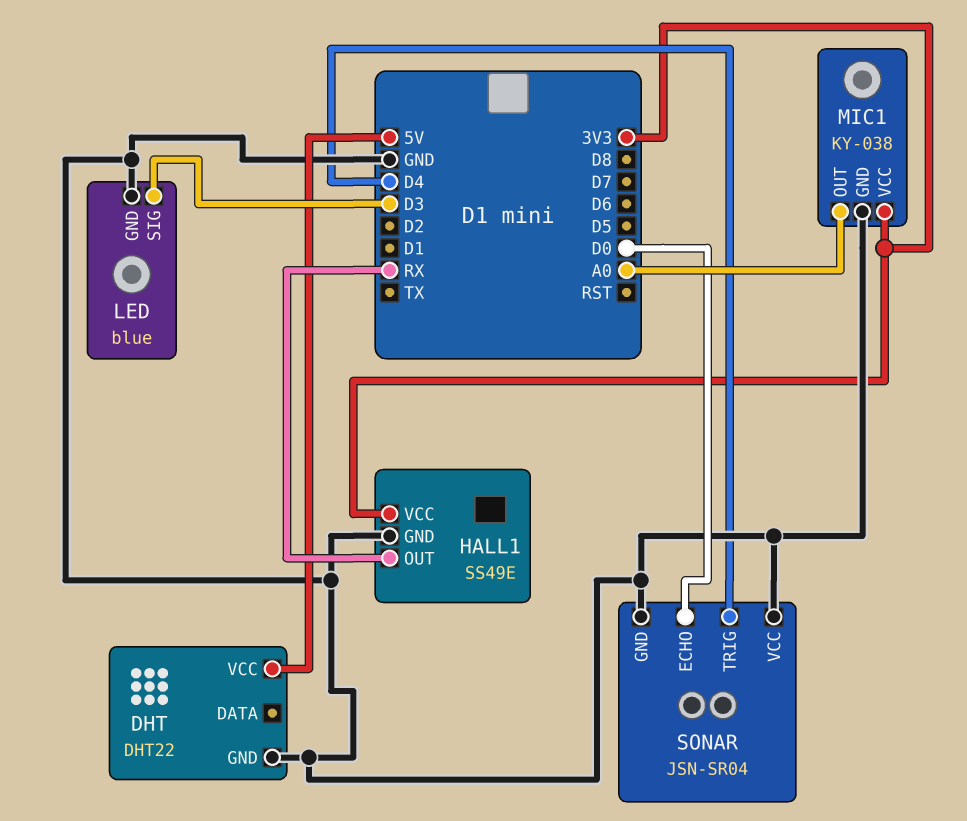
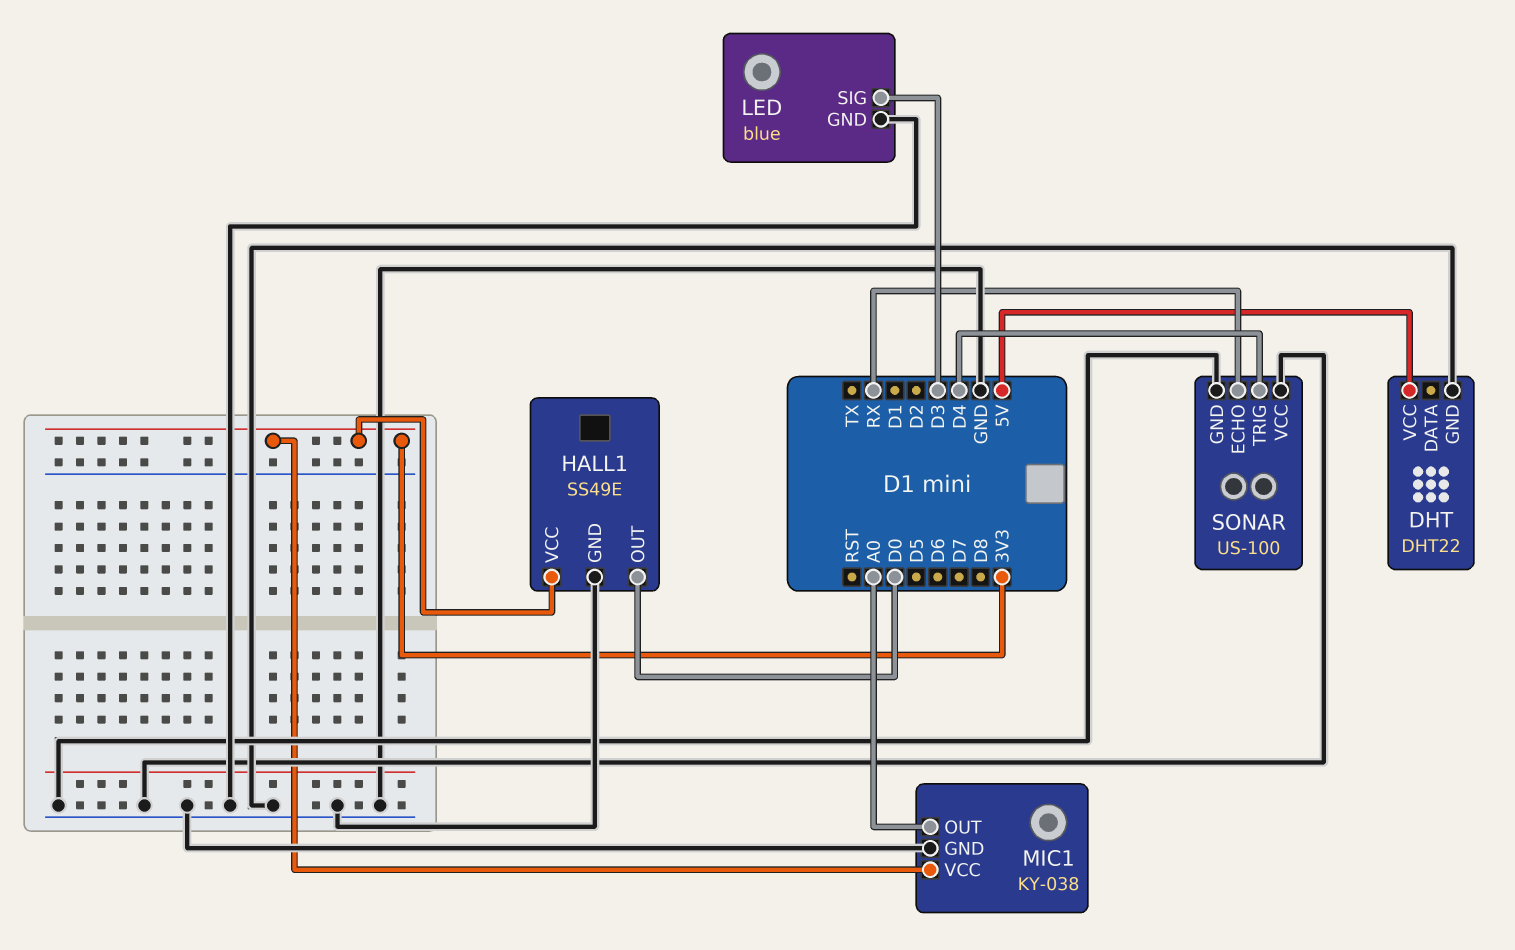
HALL1 pin OUT: RX -> D0
SONAR: JSN-SR04 -> US-100
SONAR pin ECHO: D0 -> RX

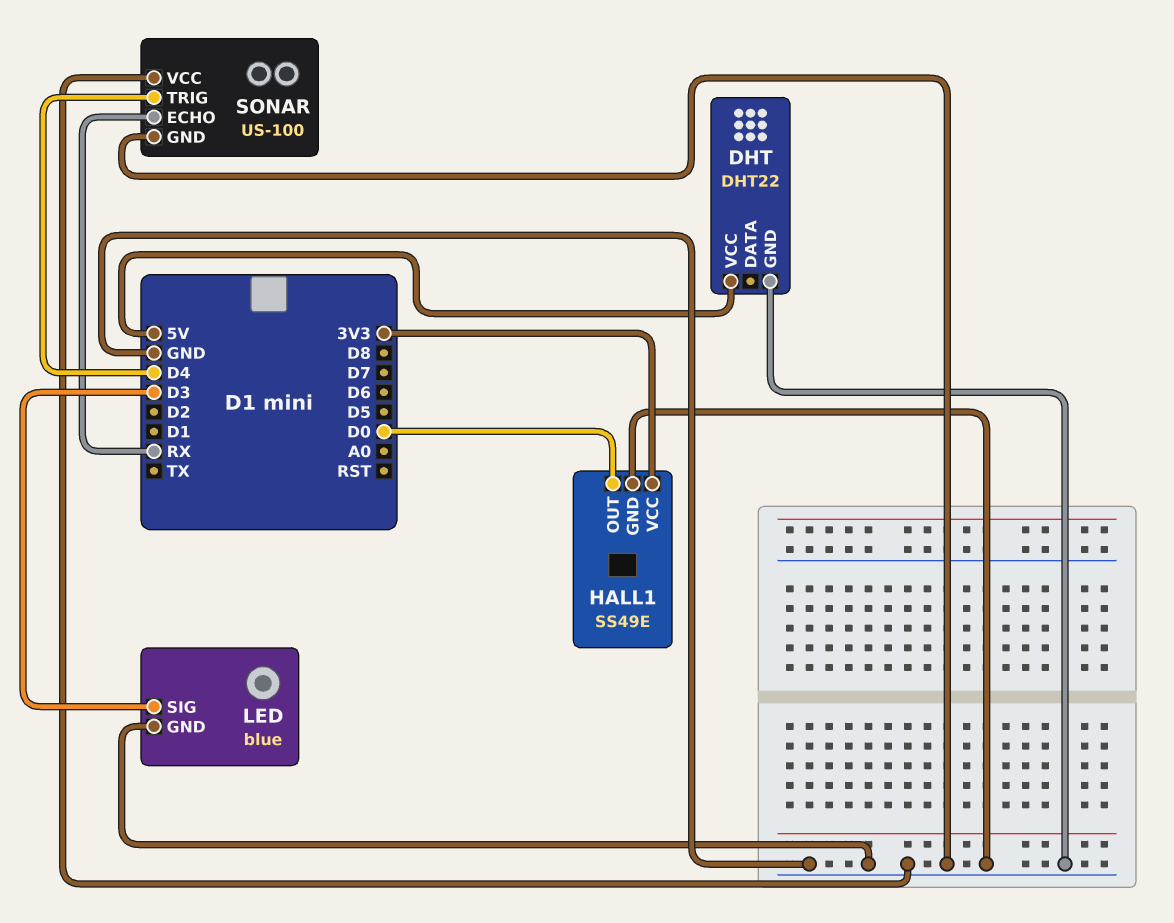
MIC1: KY-038 -> none
MIC1 pin GND: GND -> none
MIC1 pin OUT: A0 -> none
MIC1 pin VCC: 3V3 -> none

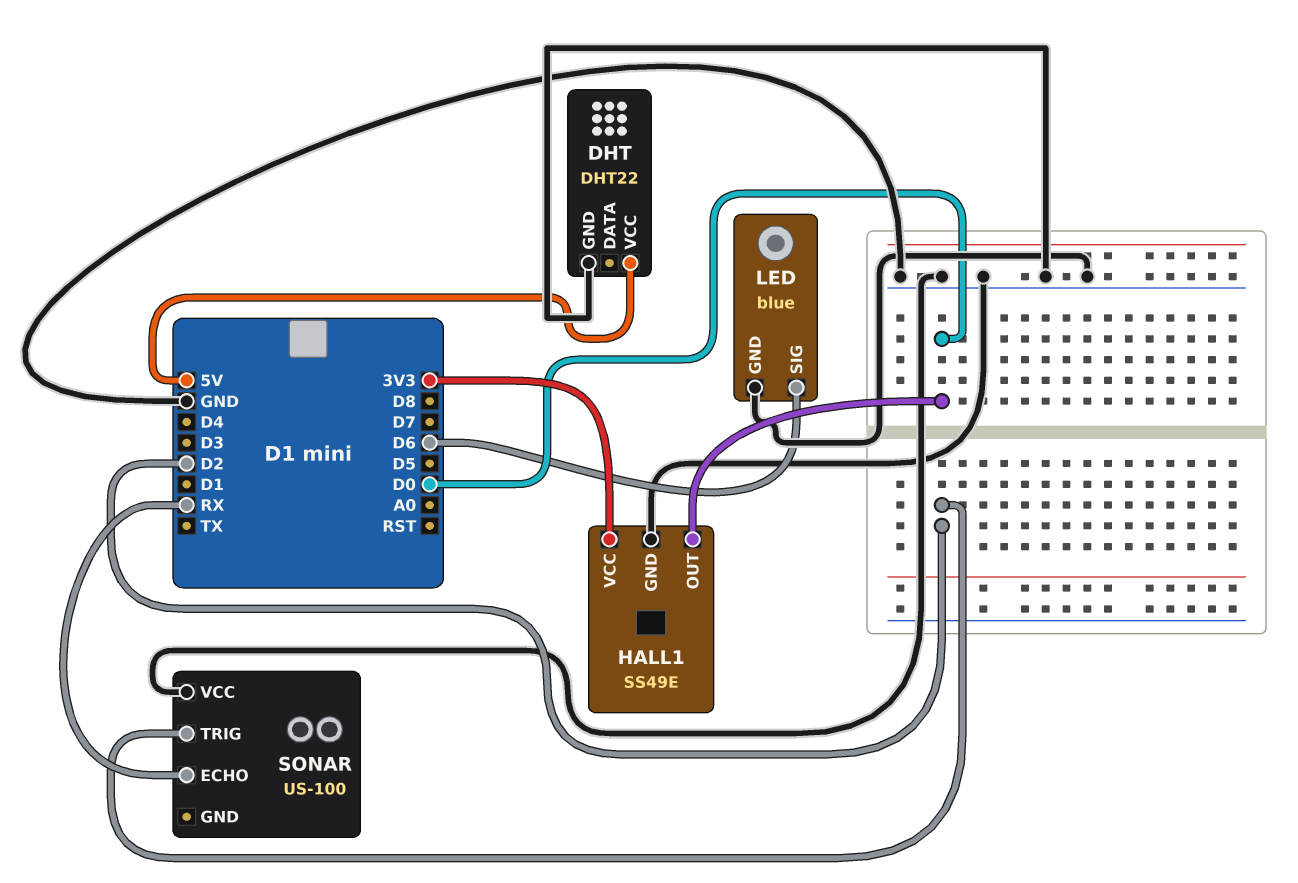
LED pin SIG: D3 -> D6
SONAR pin GND: GND -> none
SONAR pin TRIG: D4 -> D2

